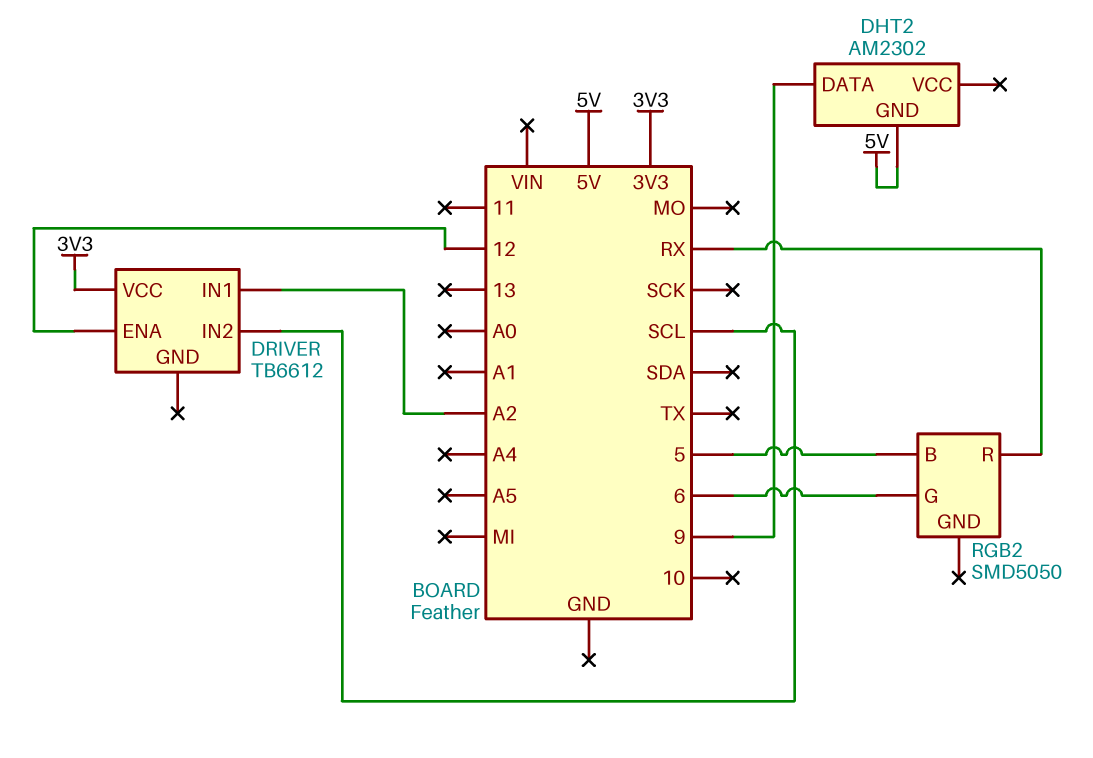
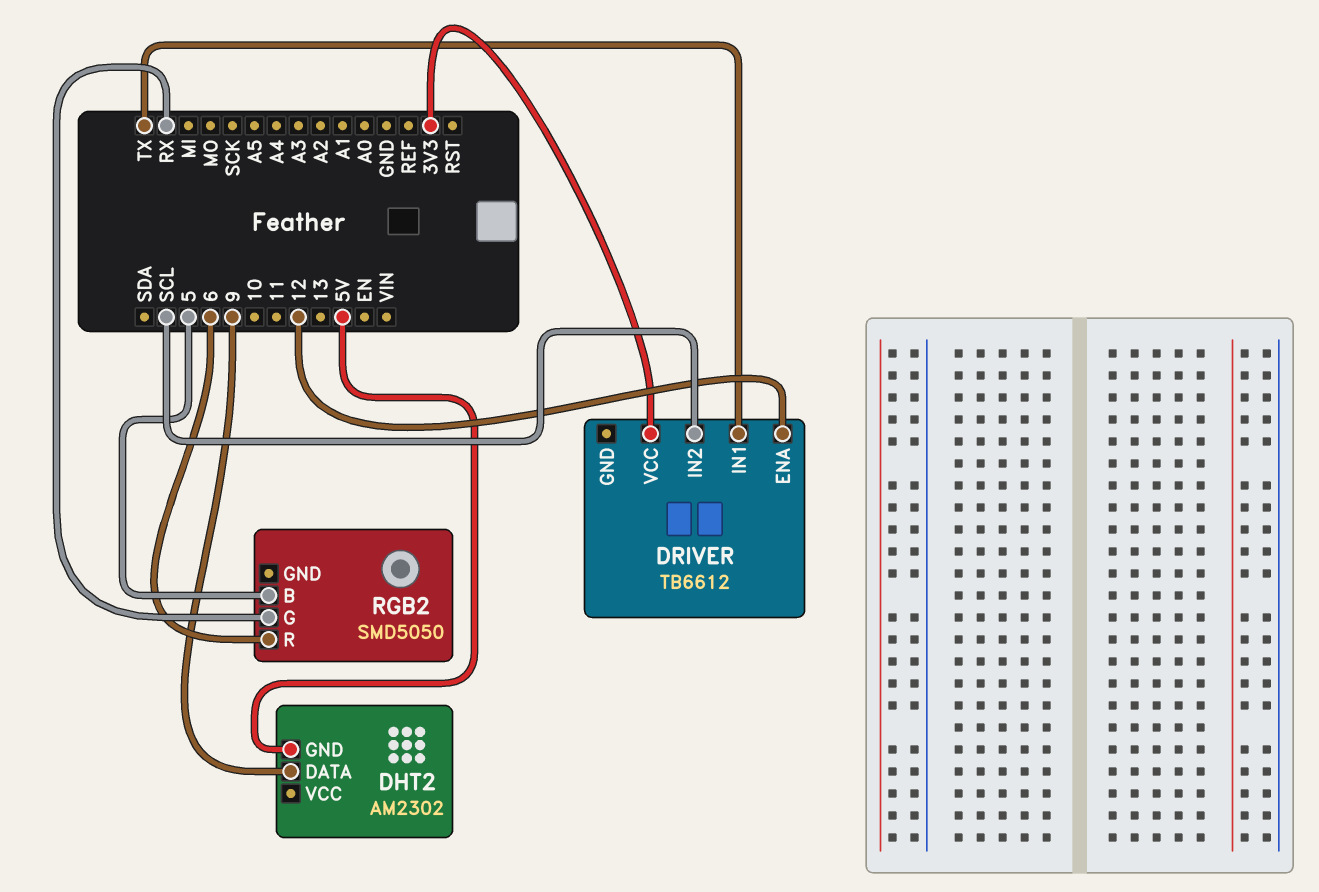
DRIVER pin IN1: A2 -> TX
RGB2 pin G: 6 -> RX
RGB2 pin R: RX -> 6

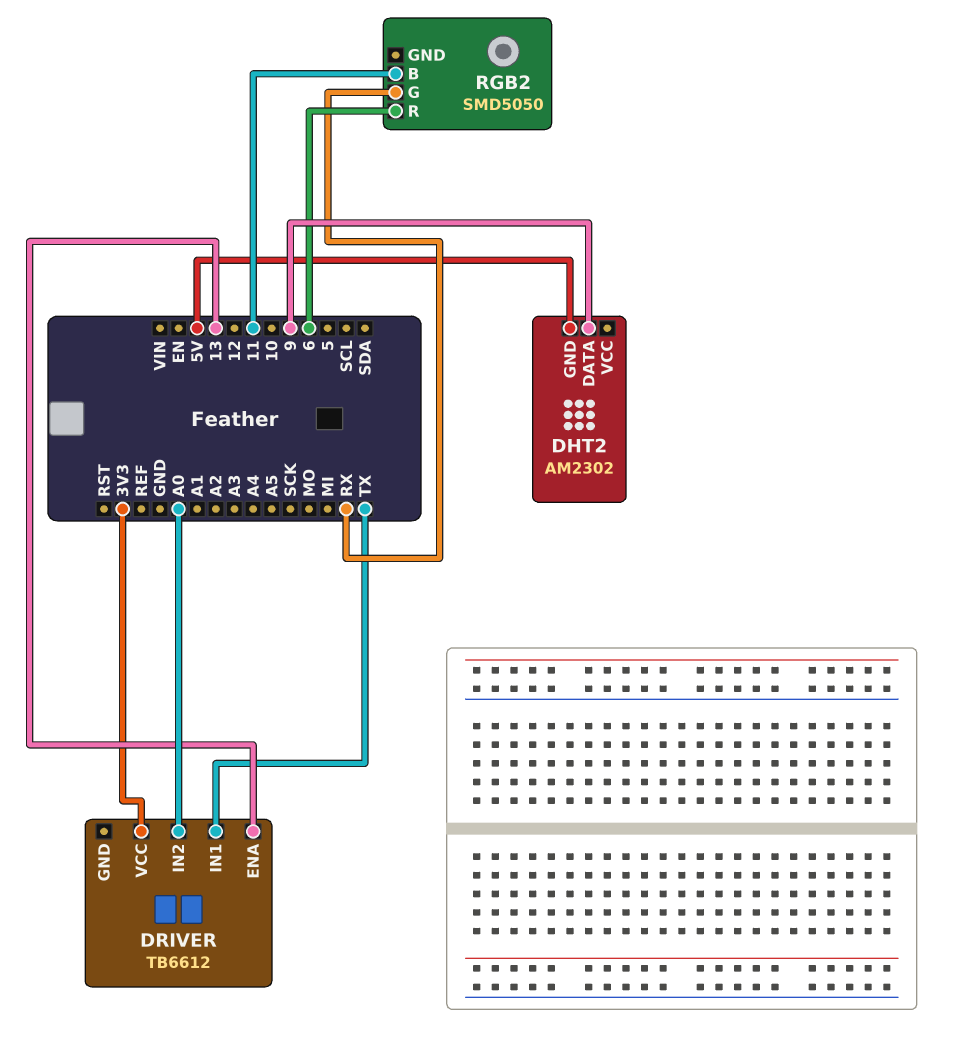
DRIVER pin ENA: 12 -> 13
DRIVER pin IN2: SCL -> A0
RGB2 pin B: 5 -> 11

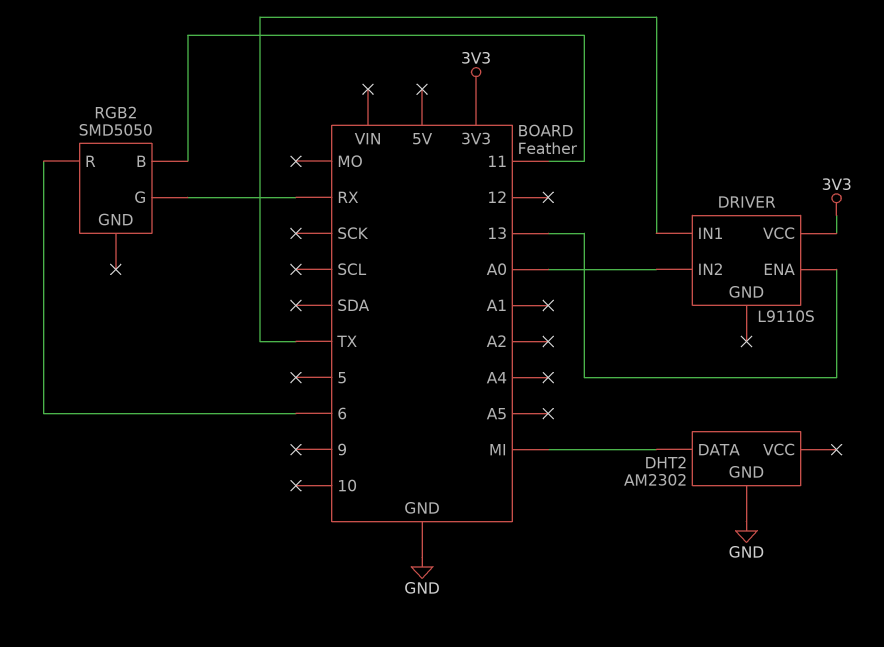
DHT2 pin DATA: 9 -> MI
DHT2 pin GND: 5V -> GND
DRIVER: TB6612 -> L9110S

